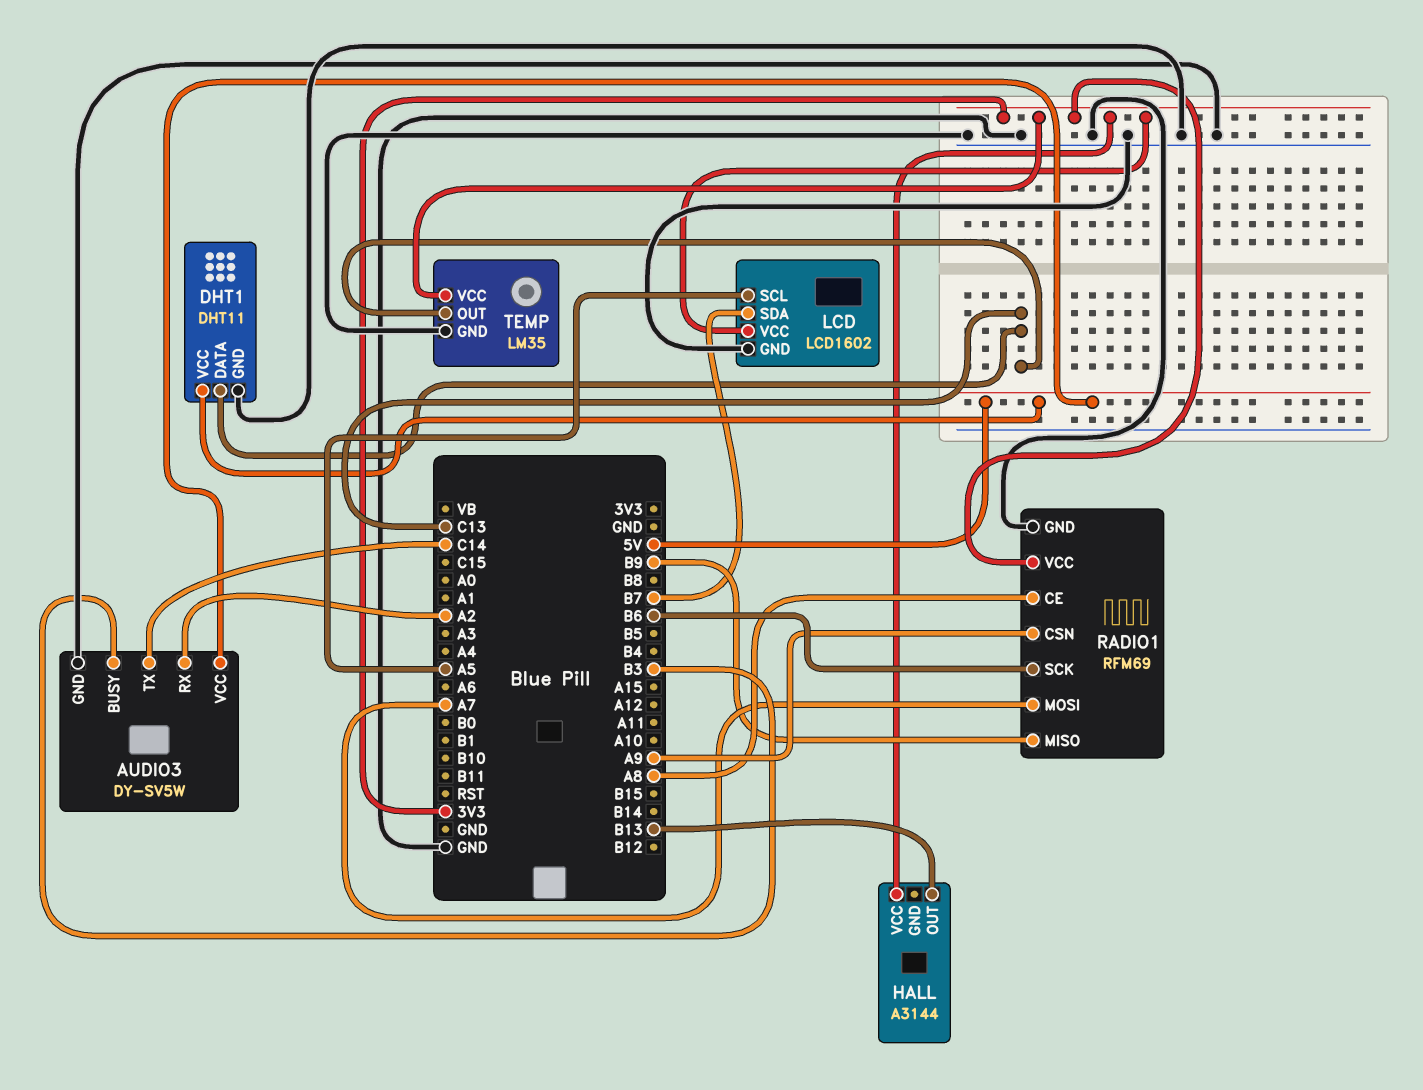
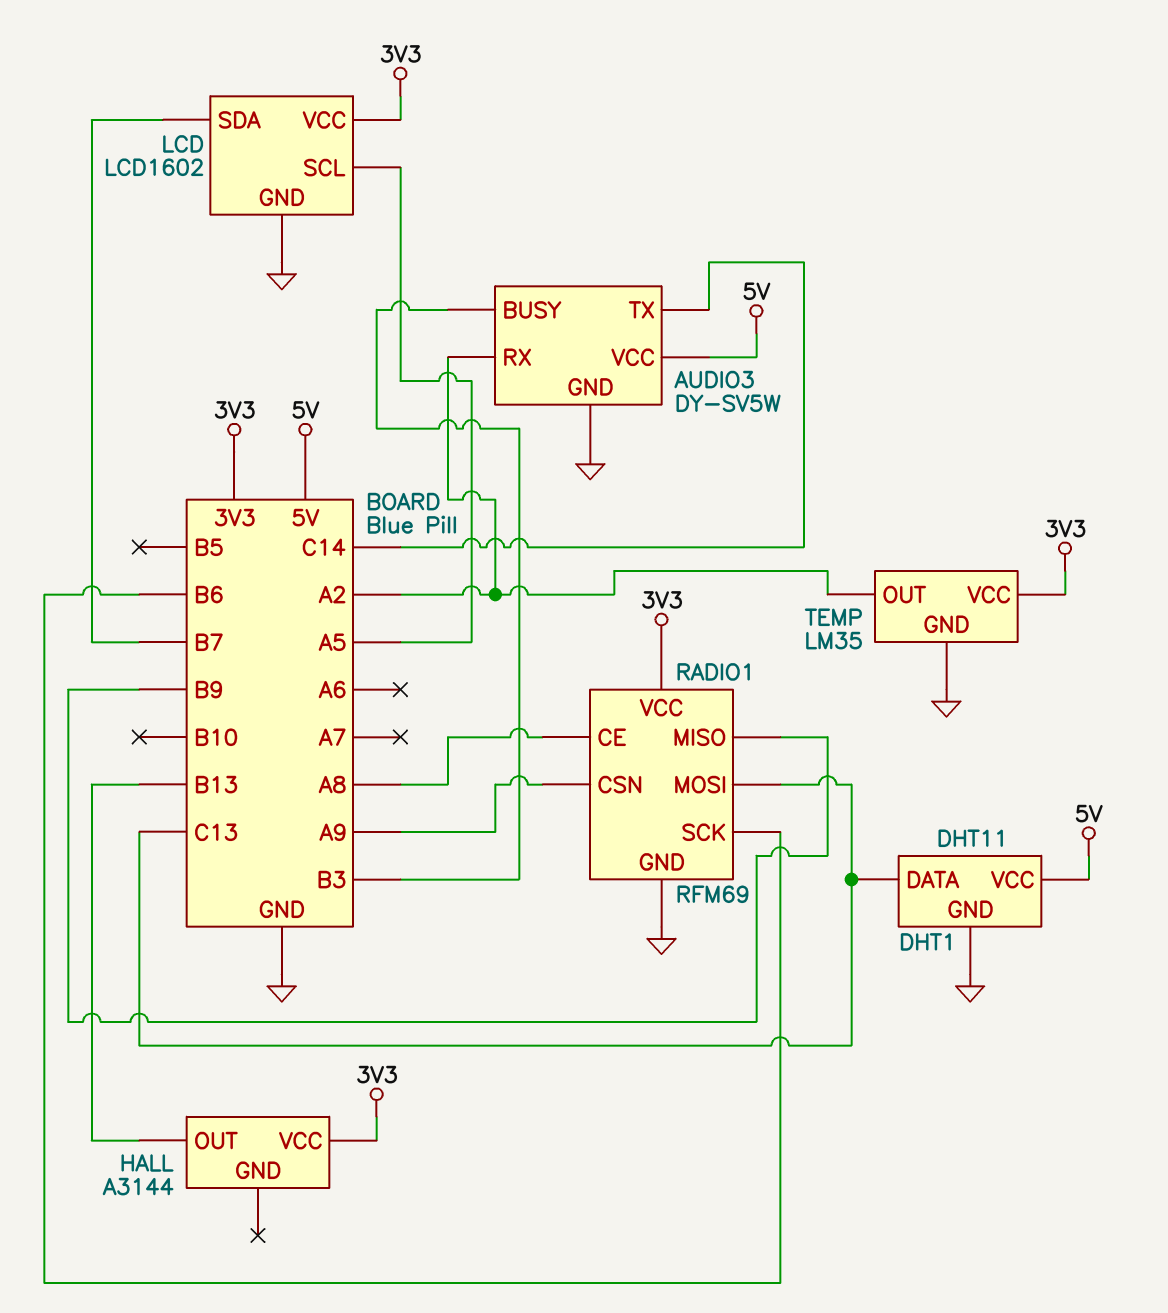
RADIO1 pin MOSI: A7 -> C13
TEMP pin OUT: C13 -> A2

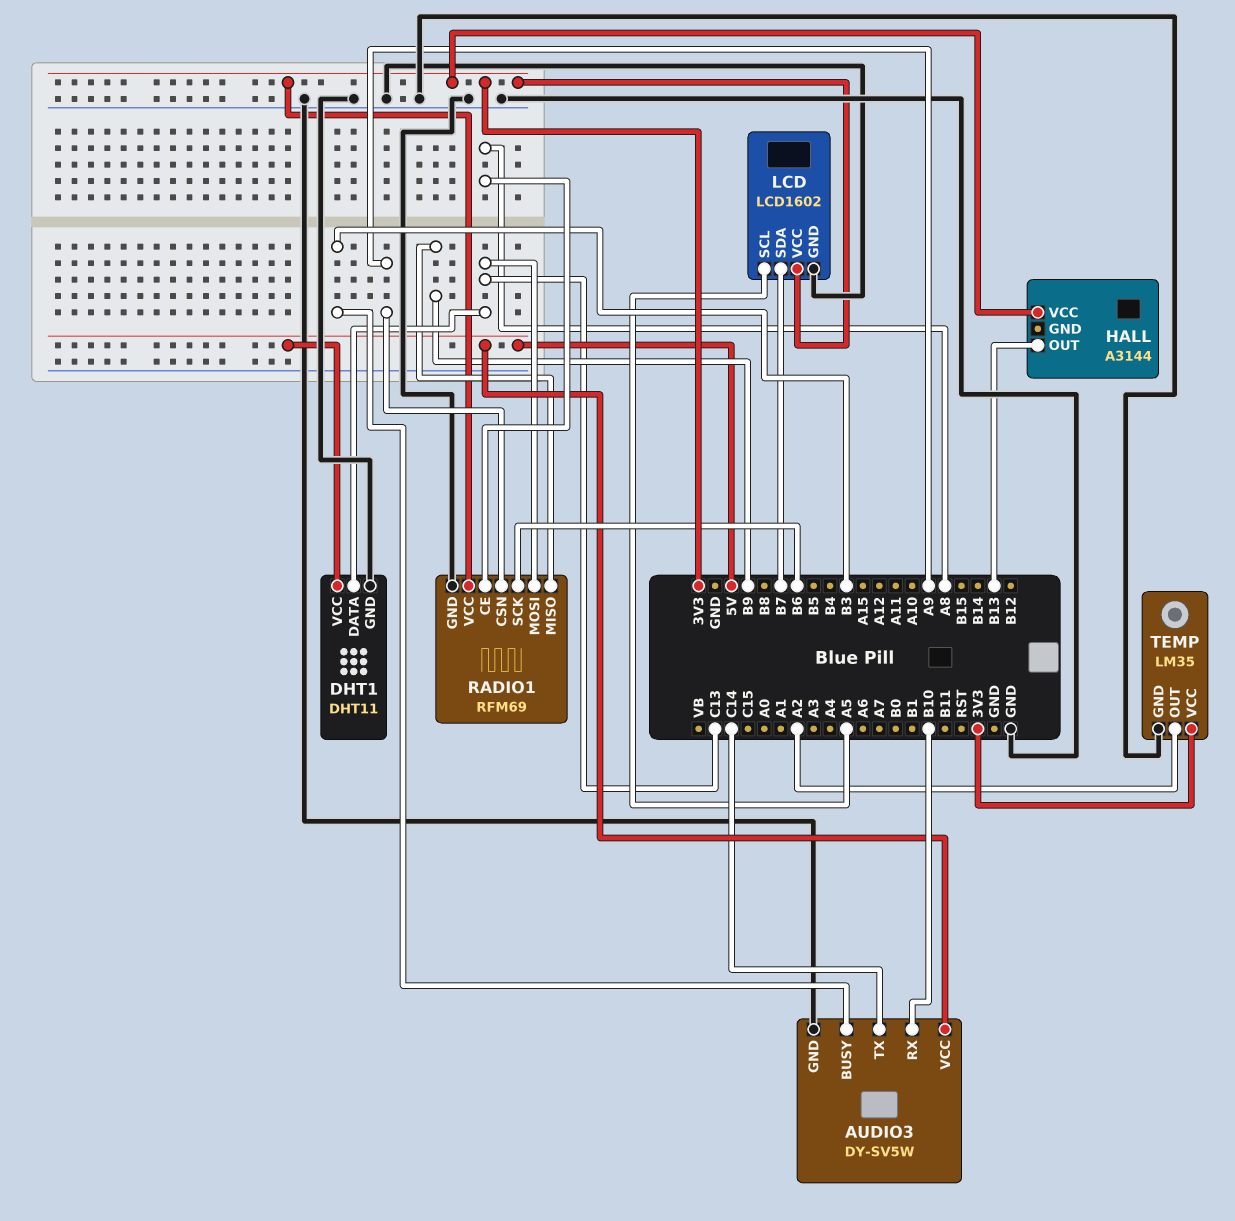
AUDIO3 pin RX: A2 -> B10

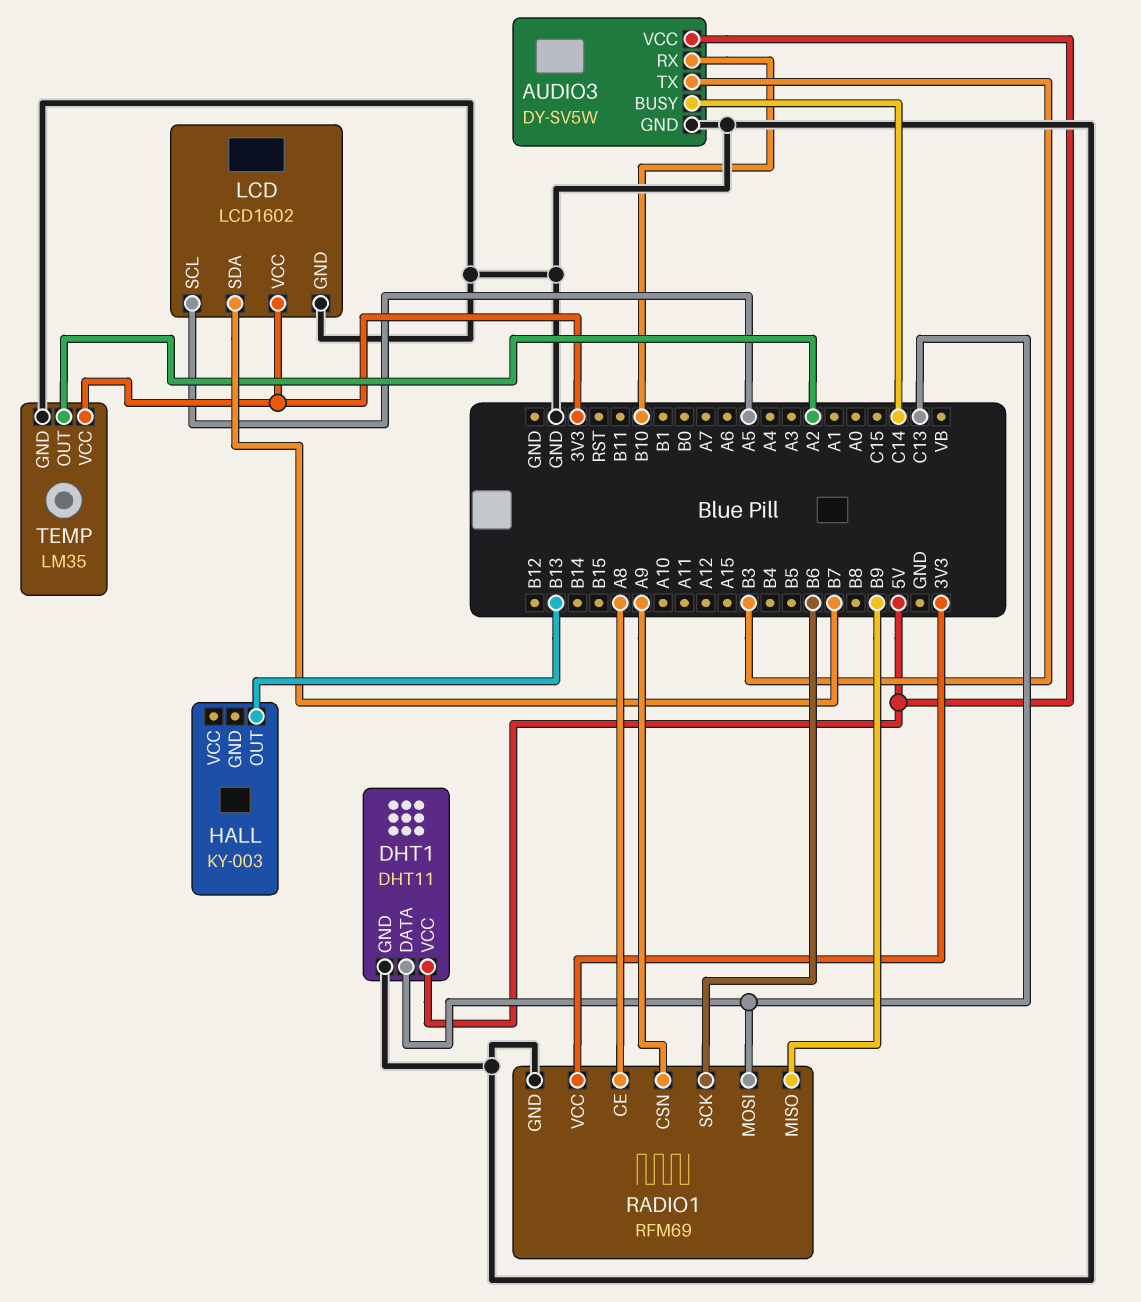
AUDIO3 pin BUSY: B3 -> C14
AUDIO3 pin TX: C14 -> B3
HALL: A3144 -> KY-003
HALL pin VCC: 3V3 -> none

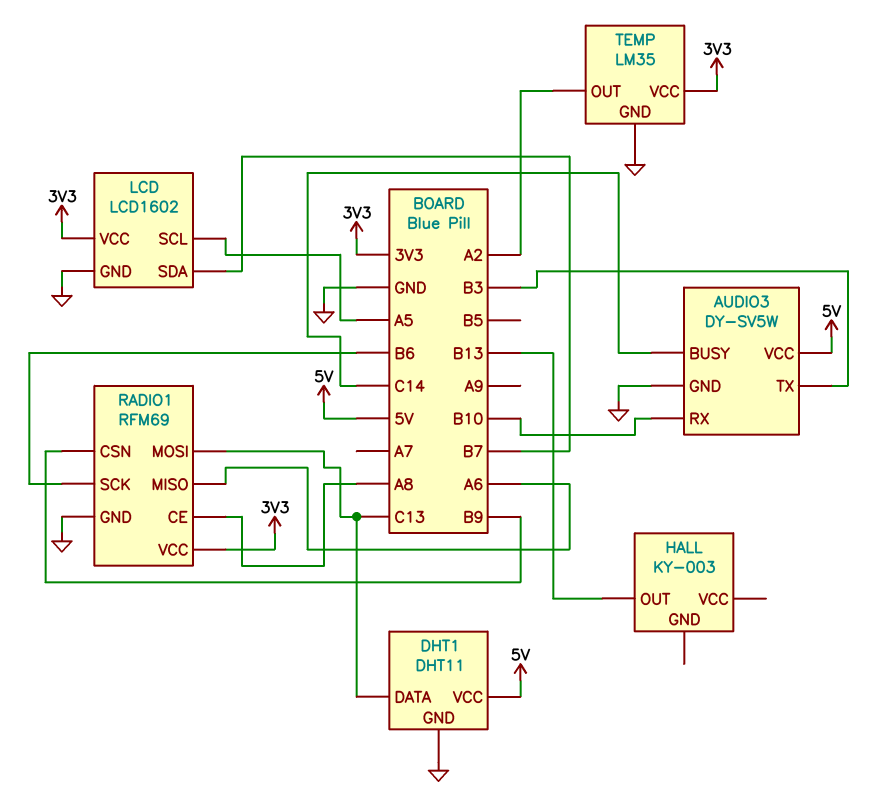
RADIO1 pin CSN: A9 -> B9
RADIO1 pin MISO: B9 -> A6

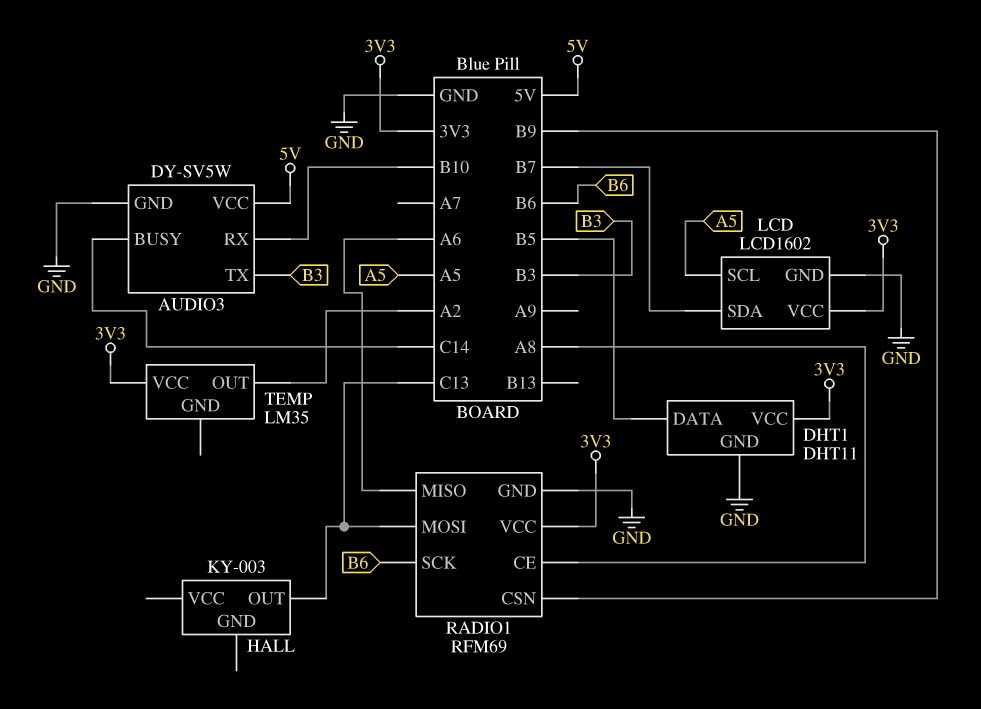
DHT1 pin DATA: C13 -> B5
DHT1 pin VCC: 5V -> 3V3
HALL pin OUT: B13 -> C13
TEMP pin GND: GND -> none

